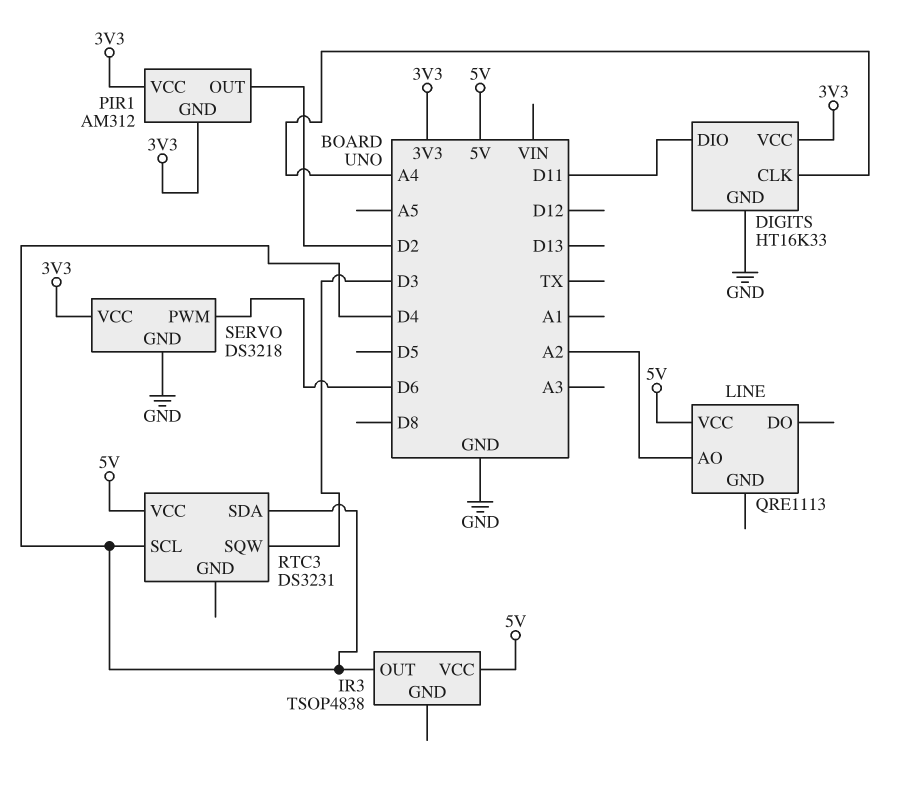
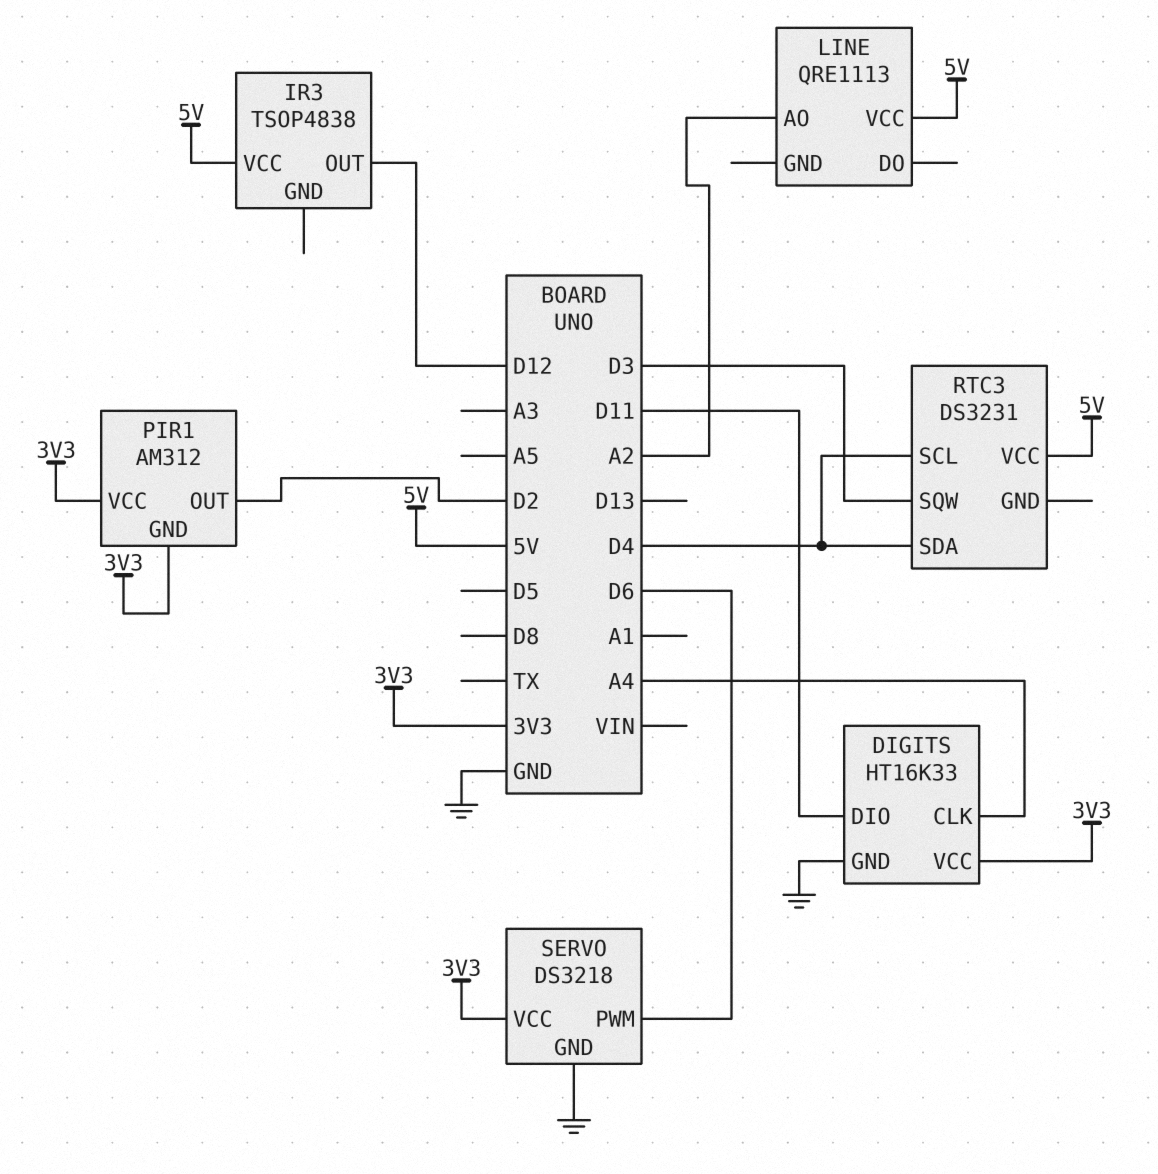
IR3 pin OUT: D4 -> D12

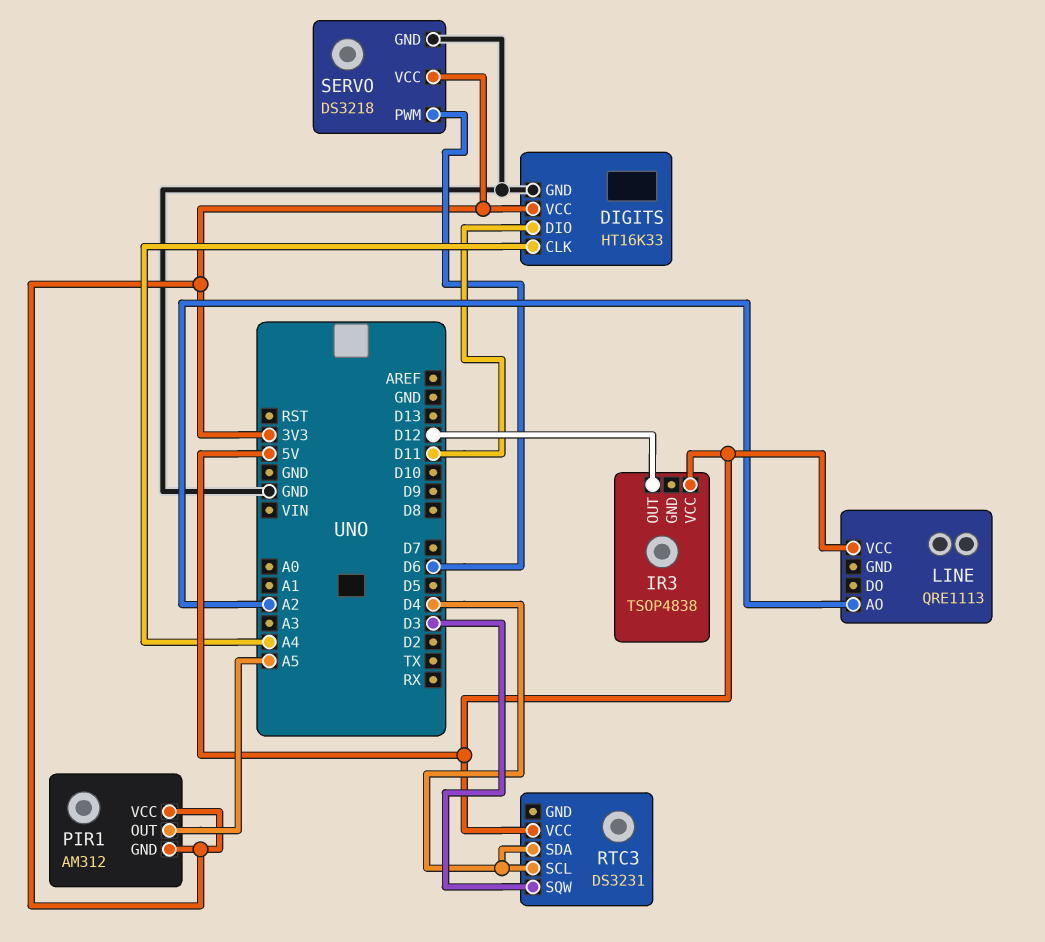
PIR1 pin OUT: D2 -> A5

